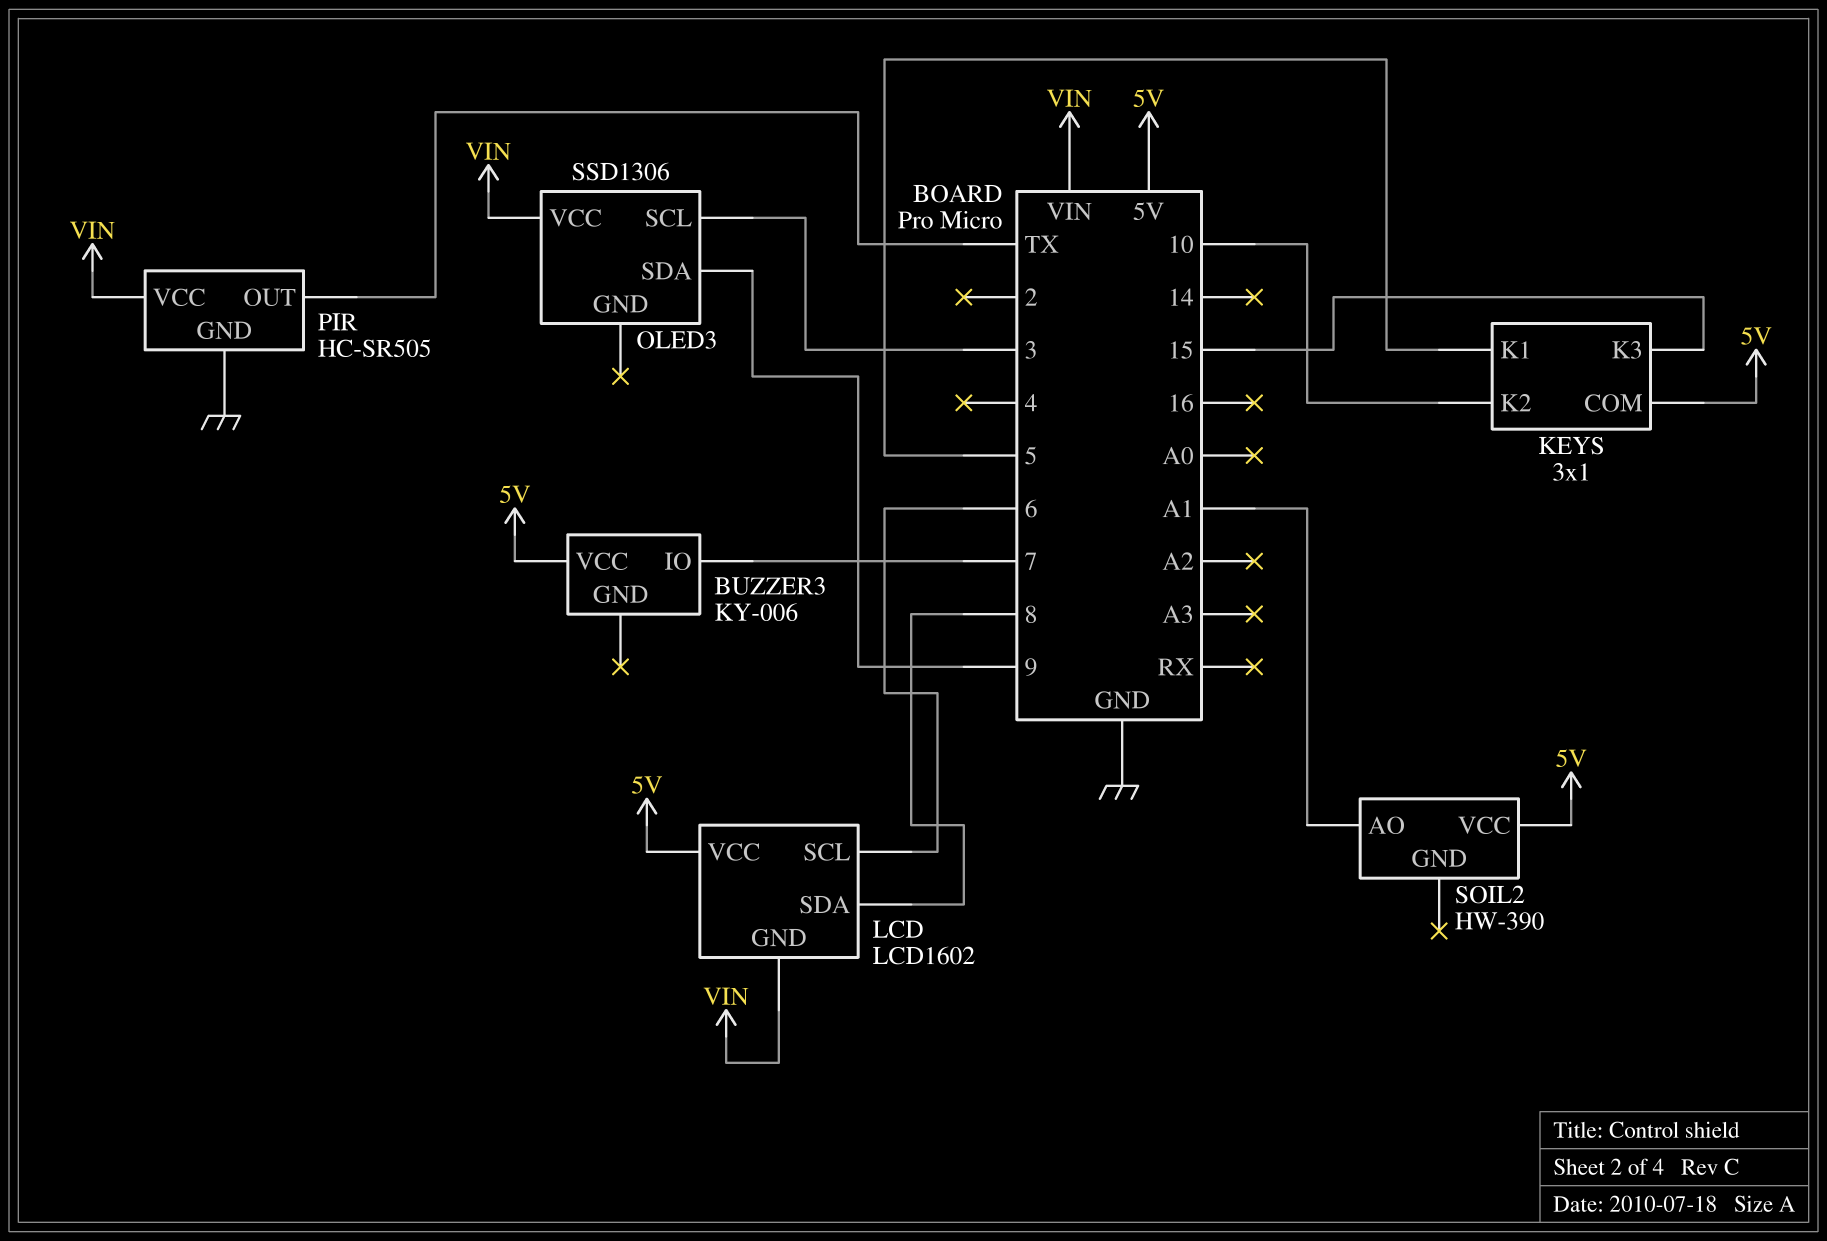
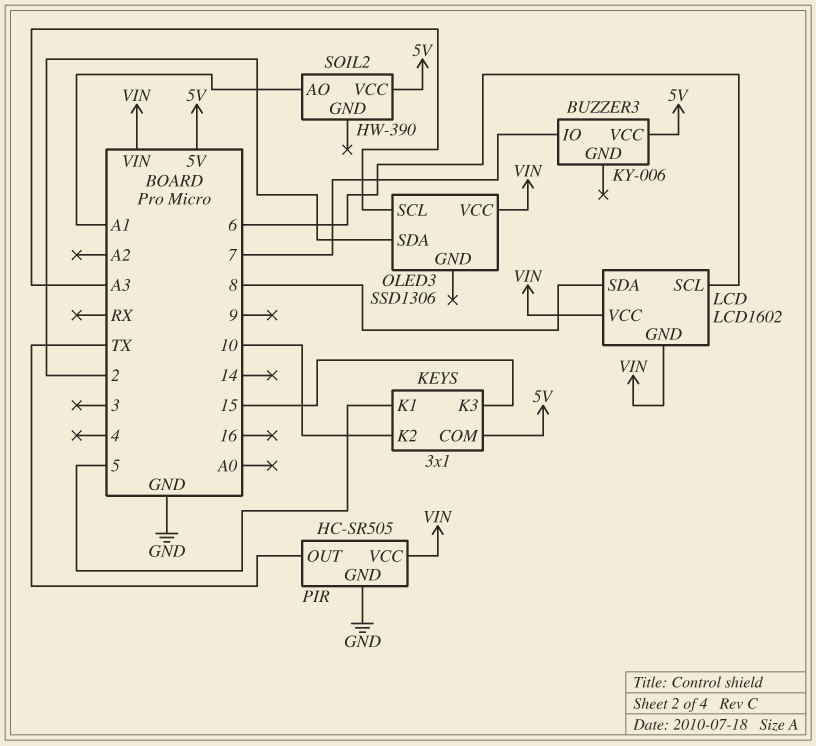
LCD pin VCC: 5V -> VIN
OLED3 pin SCL: 3 -> A3
OLED3 pin SDA: 9 -> 2

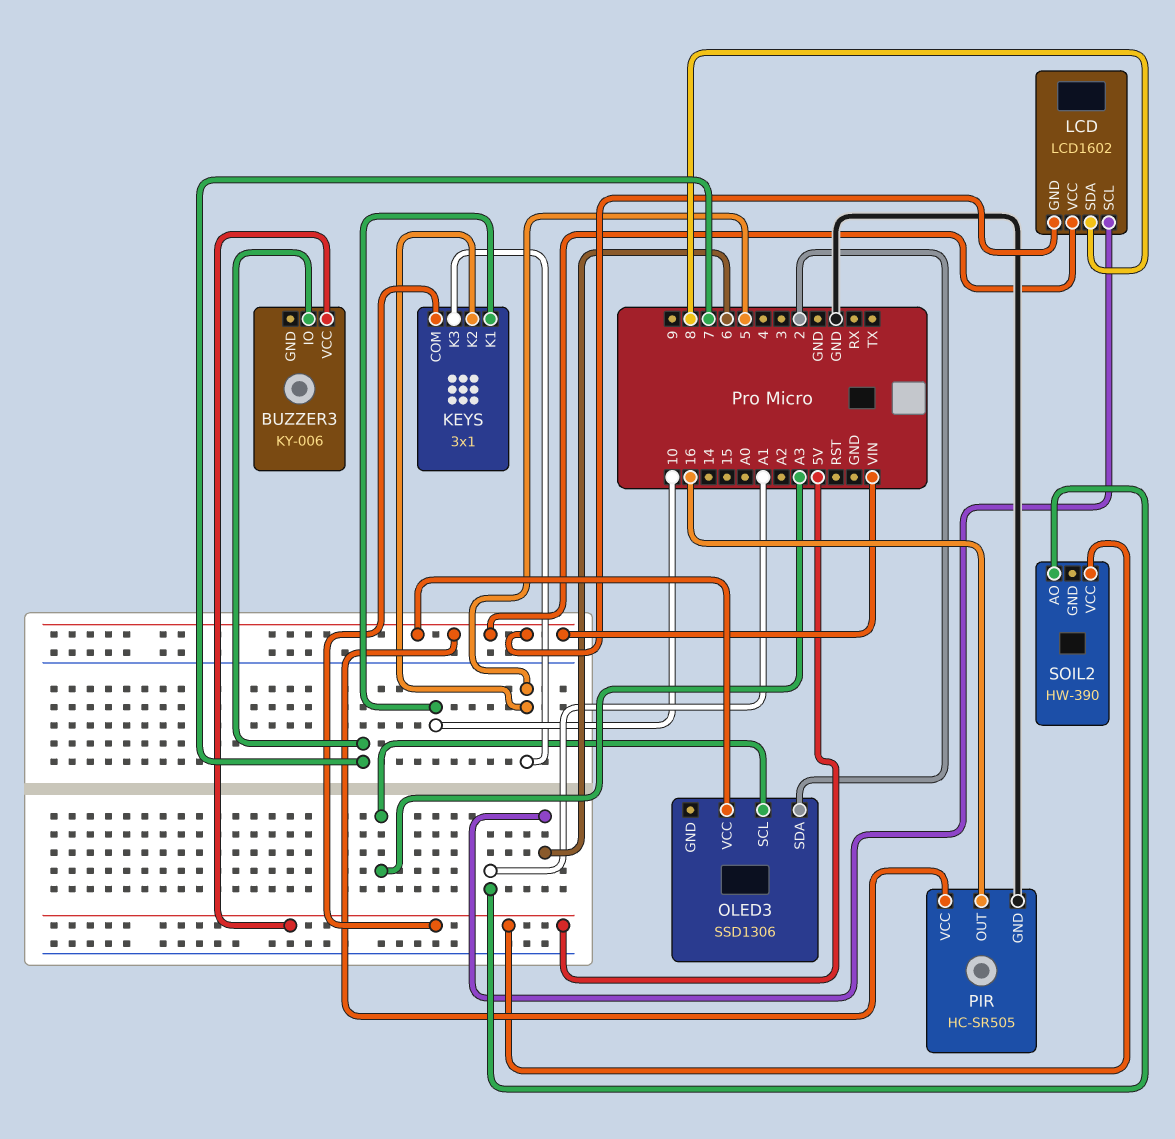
KEYS pin K1: 5 -> 10
KEYS pin K2: 10 -> 5
KEYS pin K3: 15 -> 5
PIR pin OUT: TX -> 16

